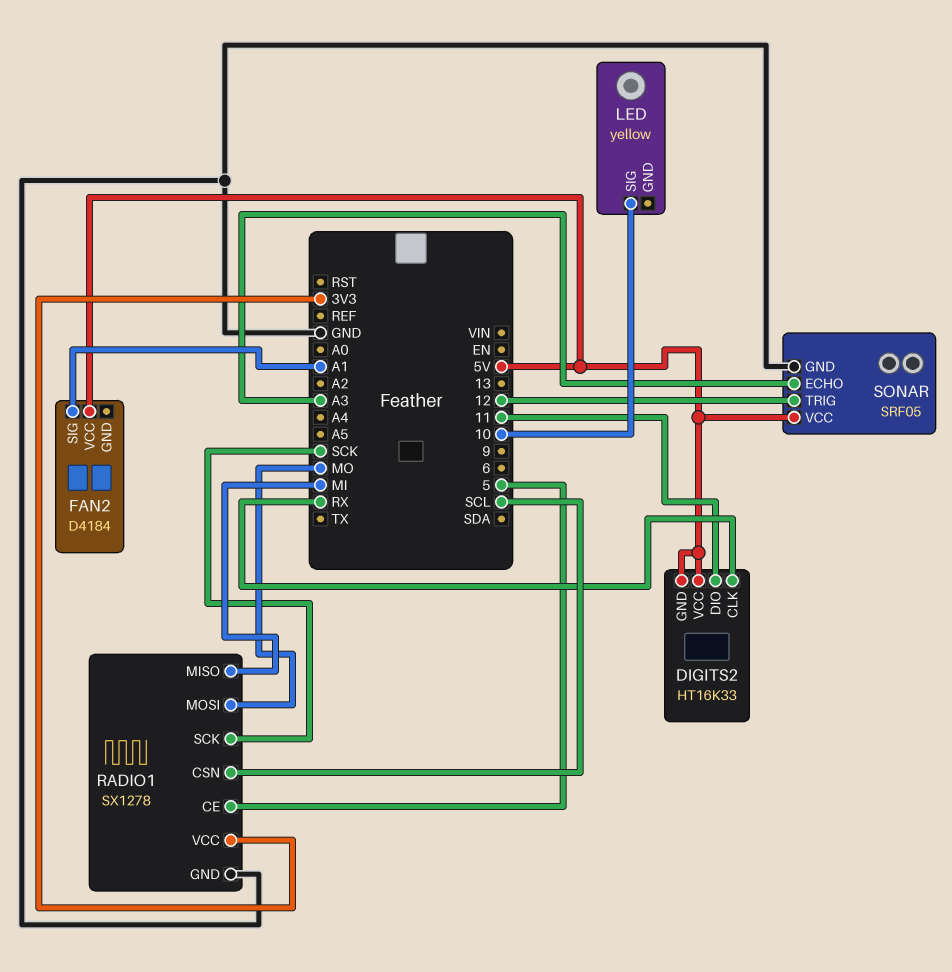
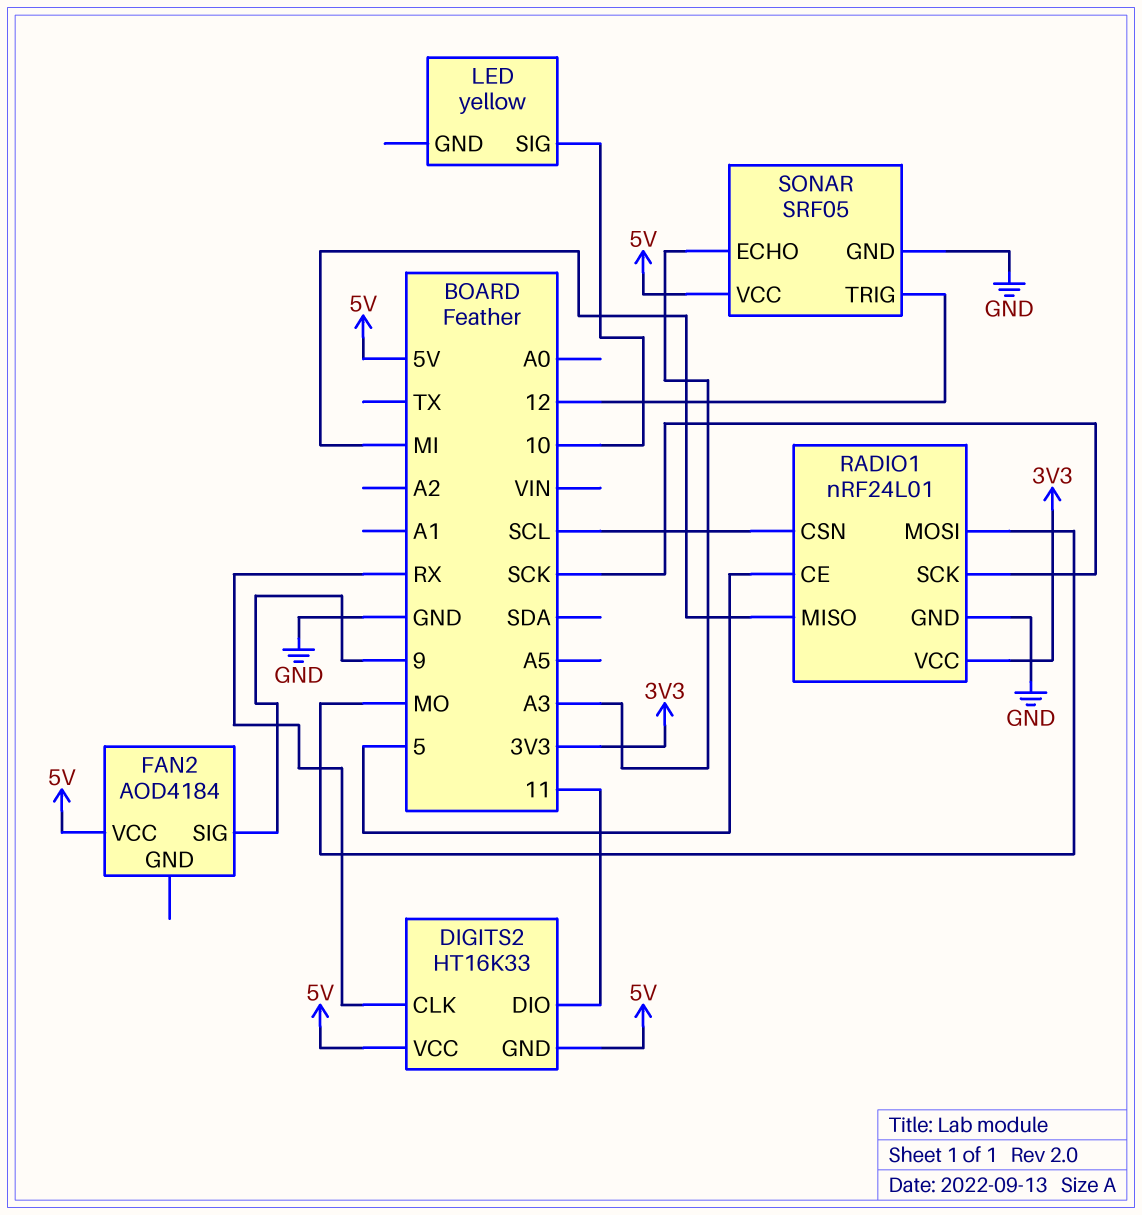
FAN2: D4184 -> AOD4184
FAN2 pin SIG: A1 -> 9
RADIO1: SX1278 -> nRF24L01

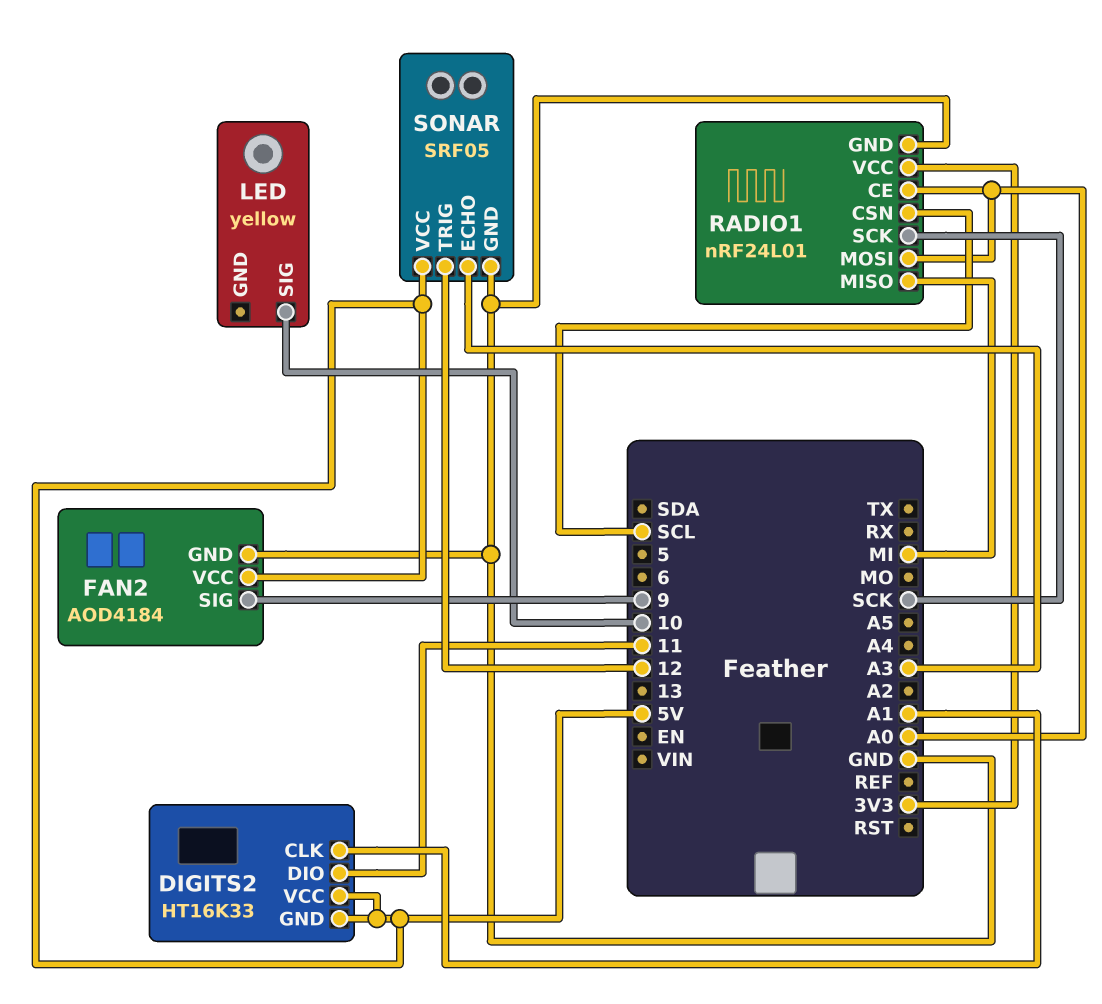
DIGITS2 pin CLK: RX -> A1
FAN2 pin GND: none -> GND
RADIO1 pin CE: 5 -> A0
RADIO1 pin MOSI: MO -> A0

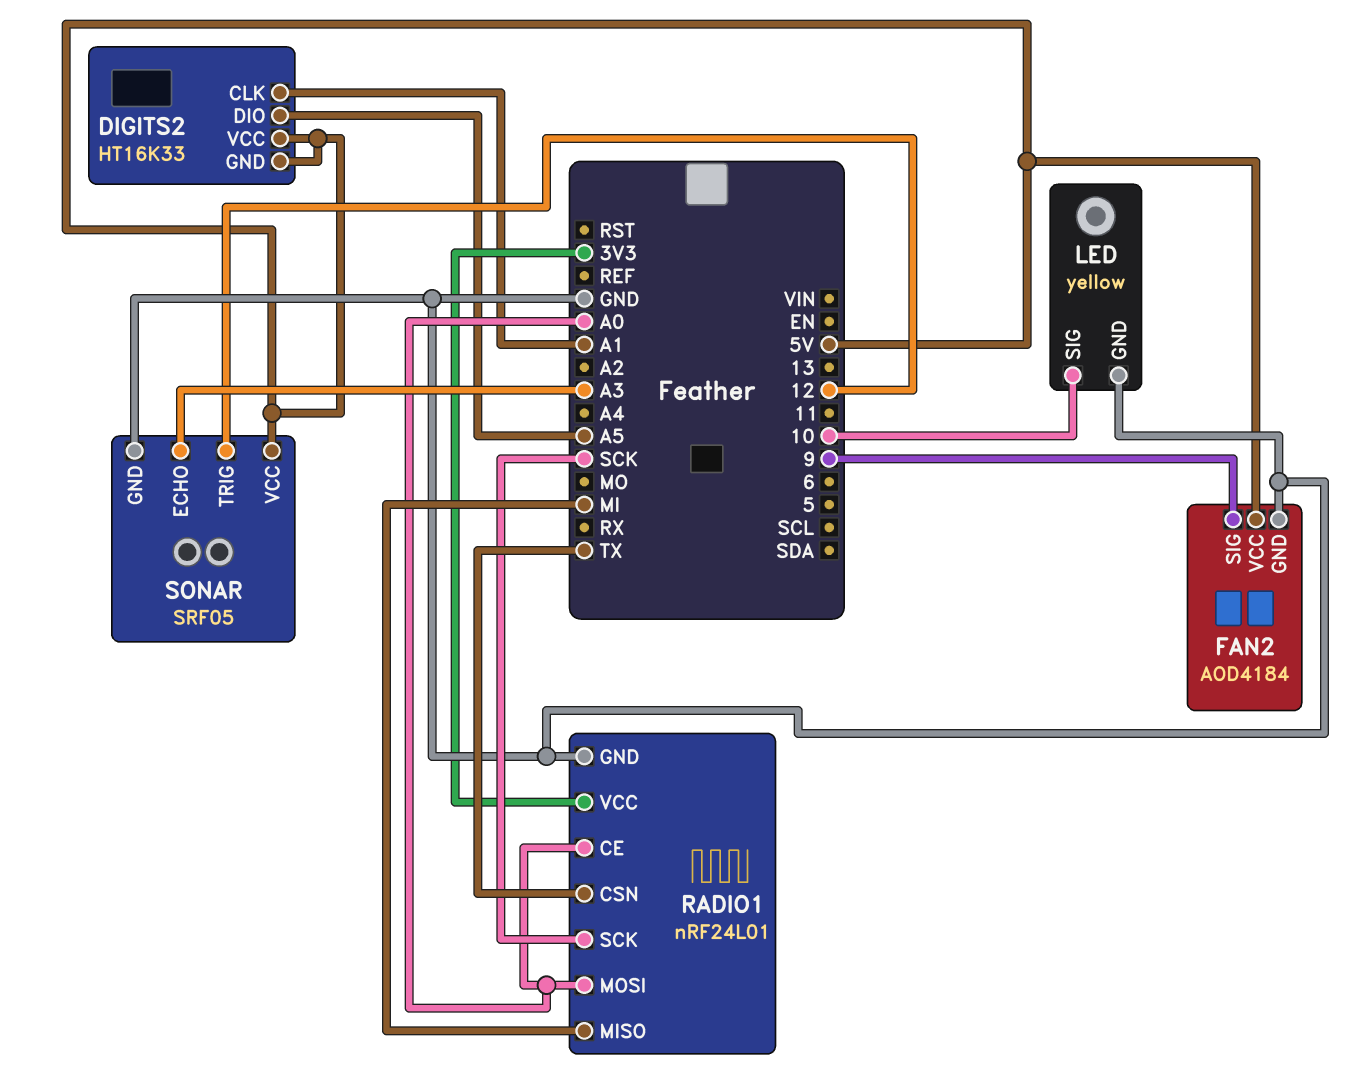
DIGITS2 pin DIO: 11 -> A5
LED pin GND: none -> GND
RADIO1 pin CSN: SCL -> TX

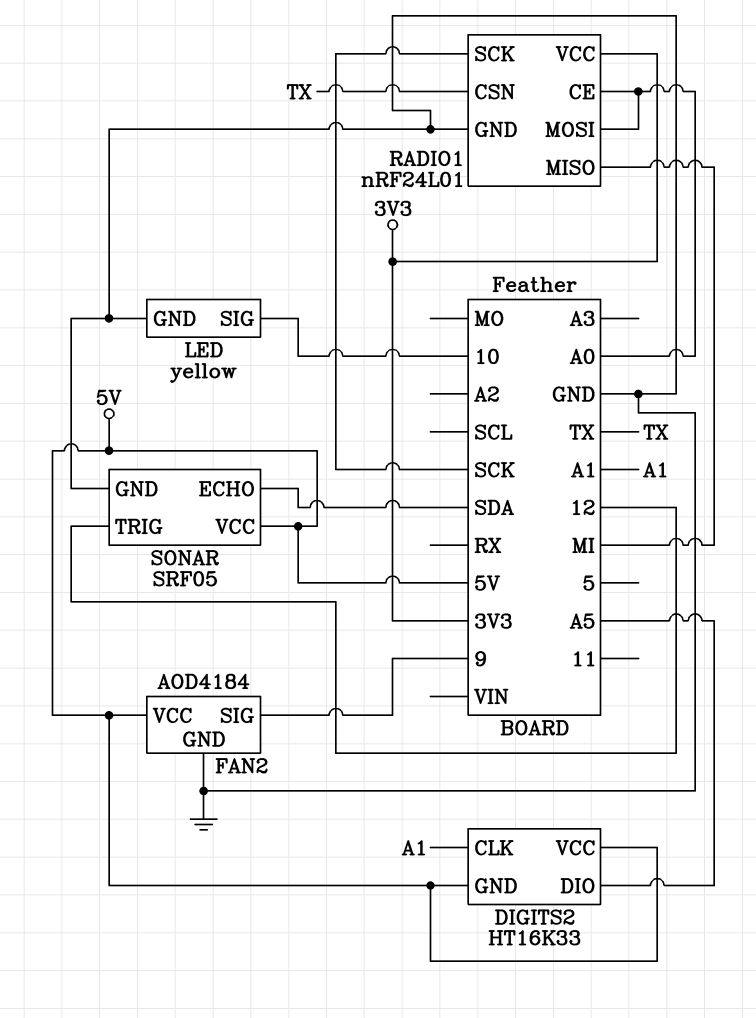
SONAR pin ECHO: A3 -> SDA

